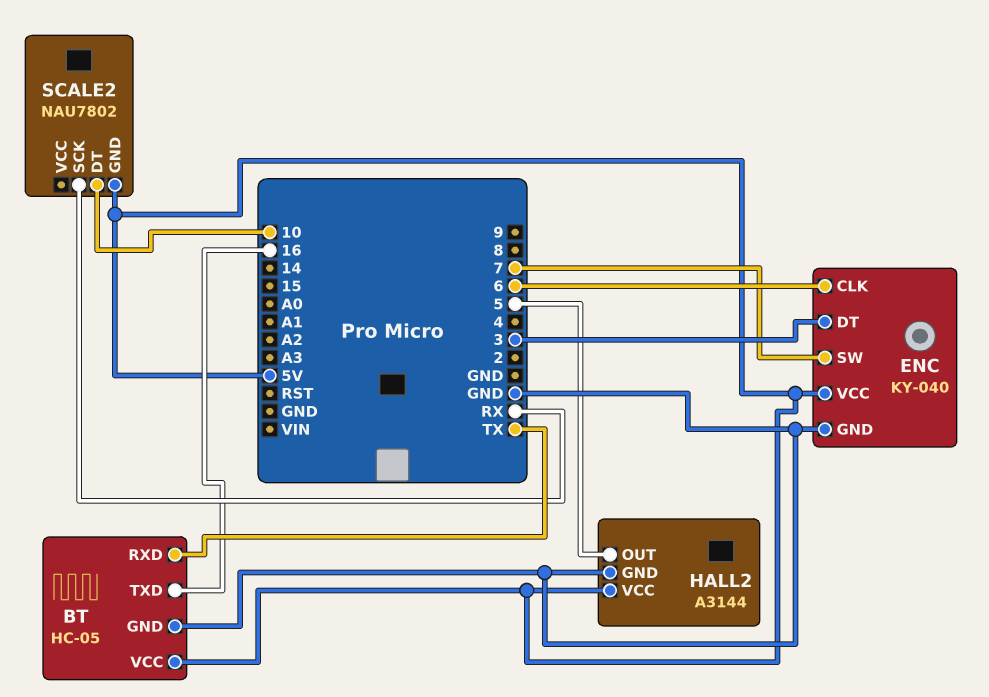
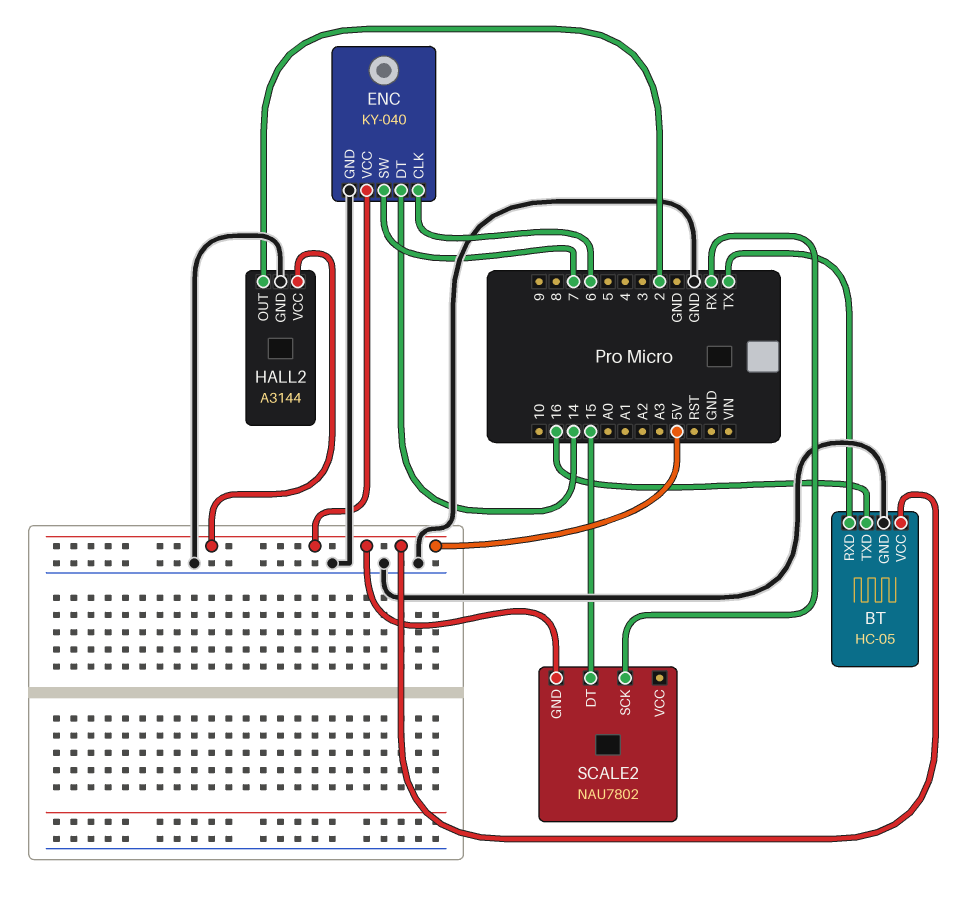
ENC pin DT: 3 -> 14
HALL2 pin OUT: 5 -> 2
SCALE2 pin DT: 10 -> 15

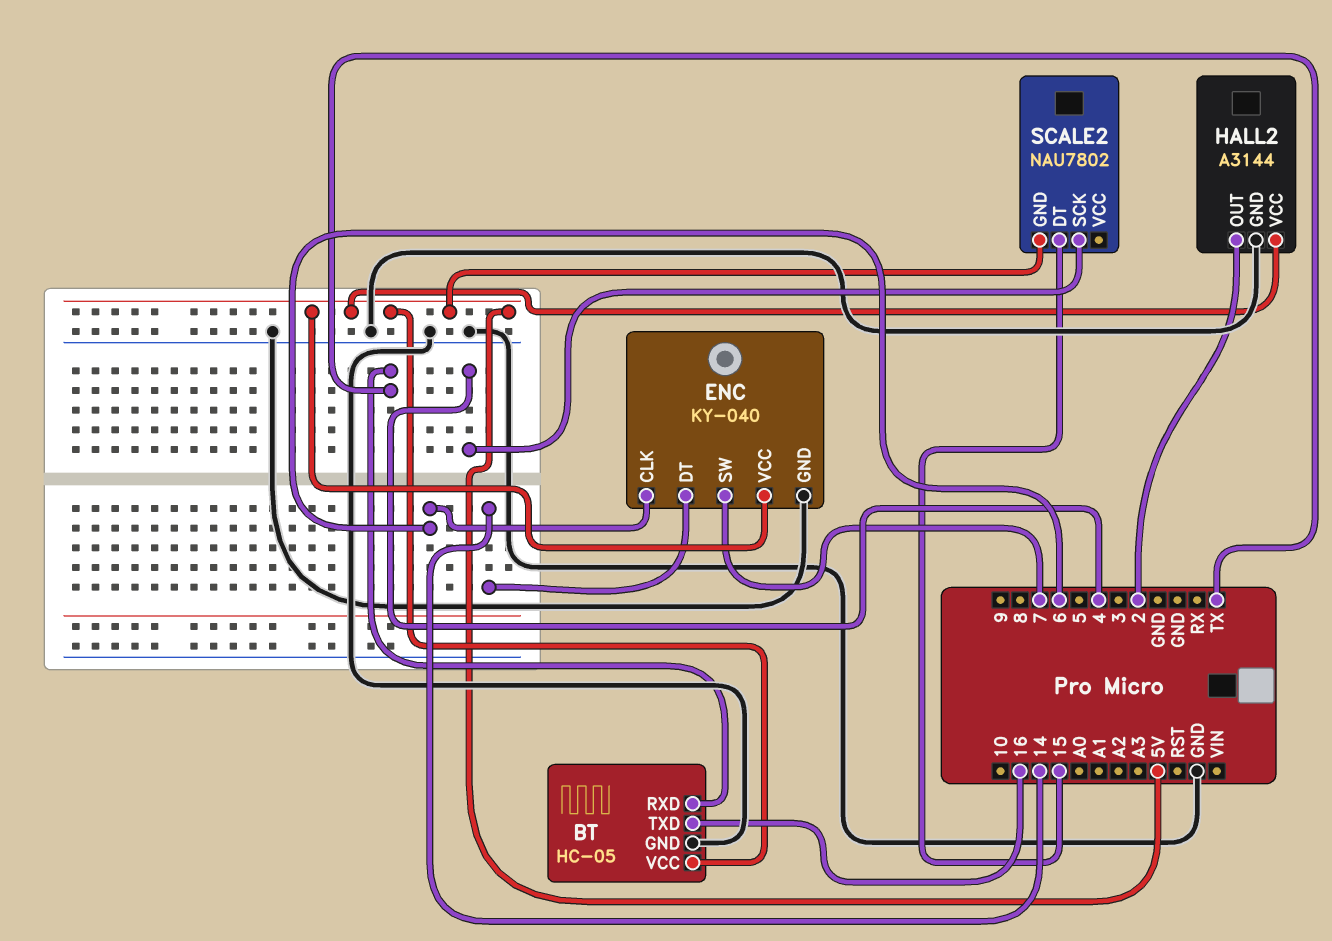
SCALE2 pin SCK: RX -> 4

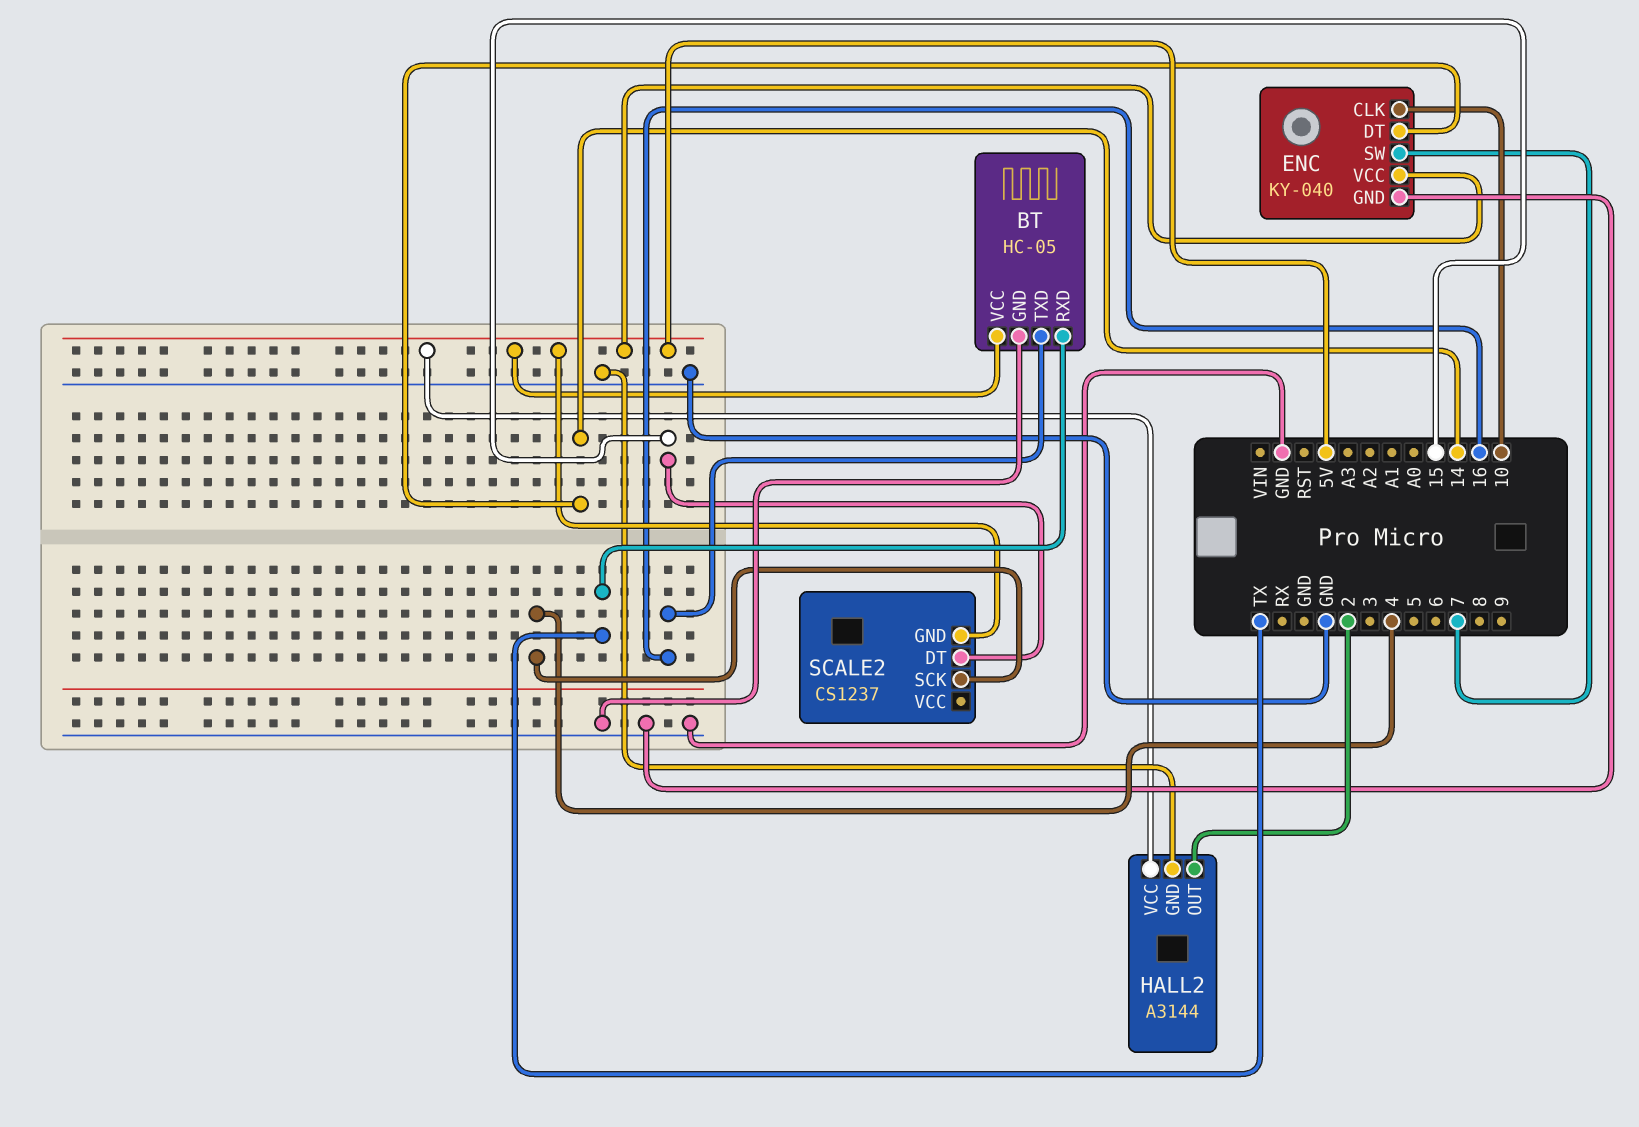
ENC pin CLK: 6 -> 10
SCALE2: NAU7802 -> CS1237

